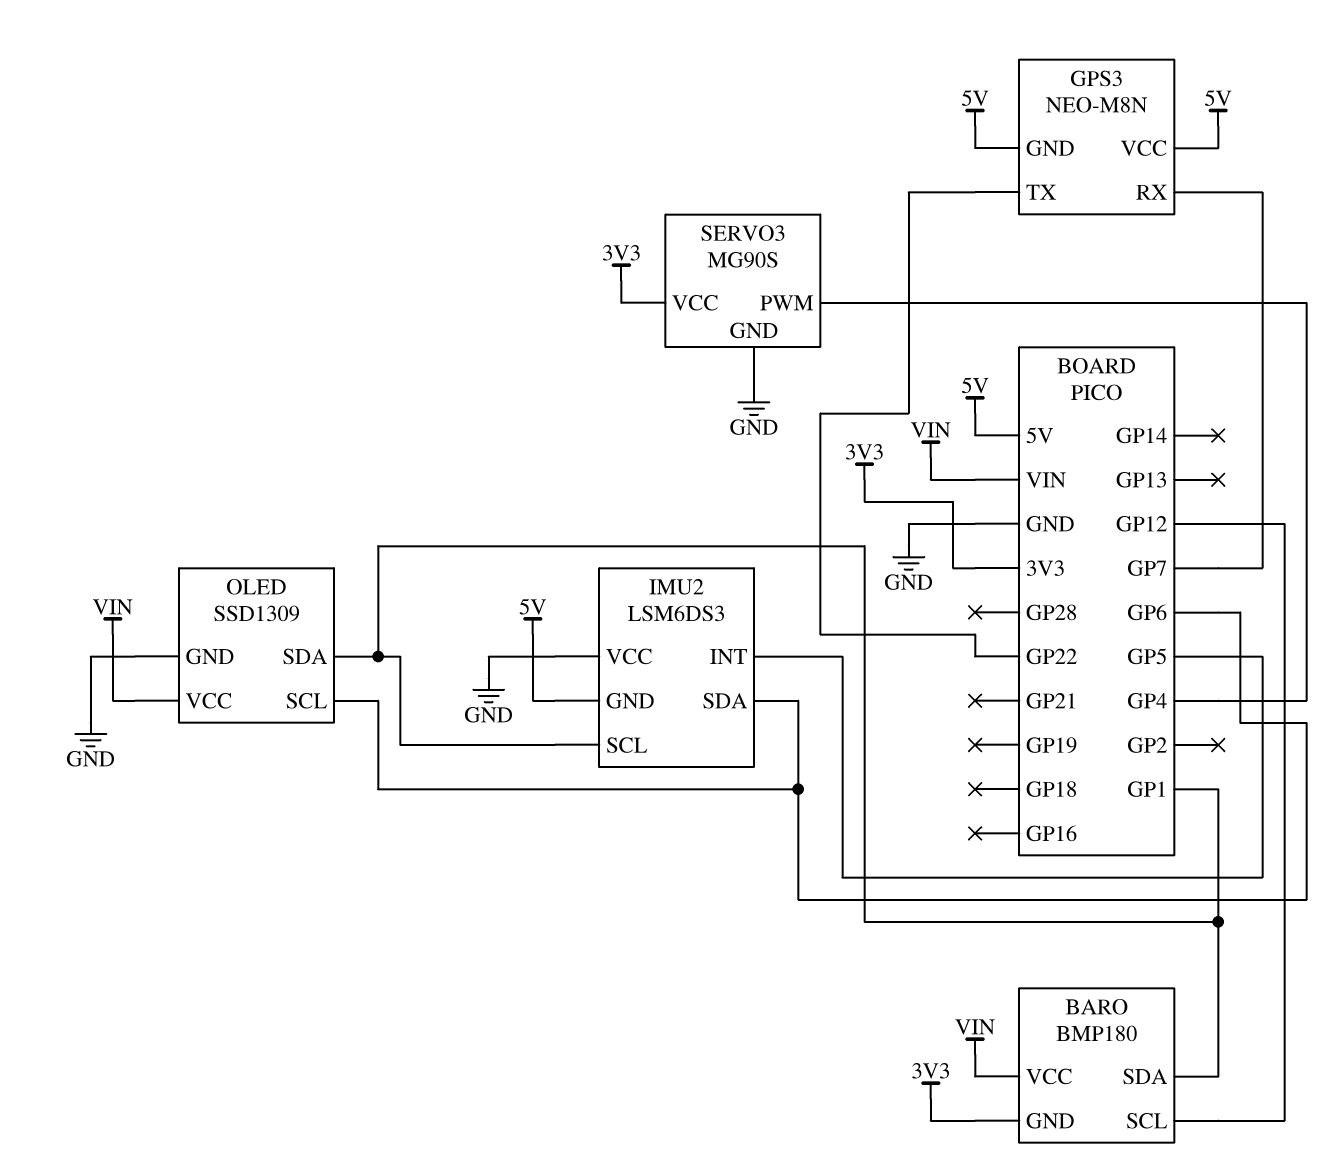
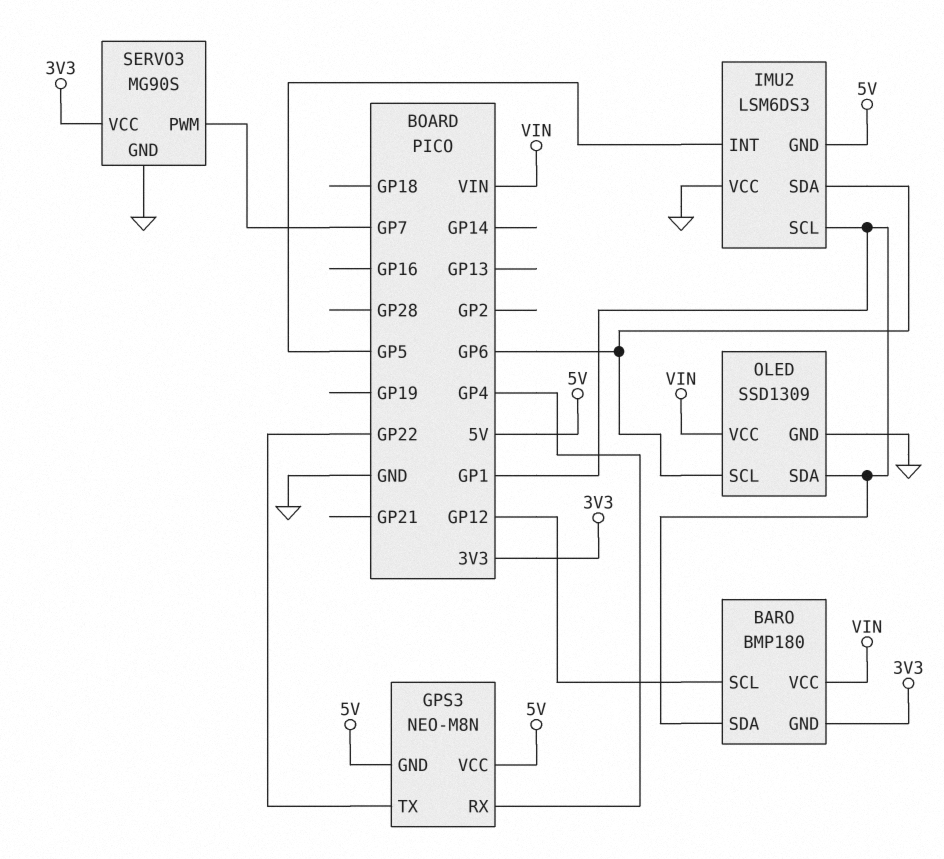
GPS3 pin RX: GP7 -> GP4
SERVO3 pin PWM: GP4 -> GP7

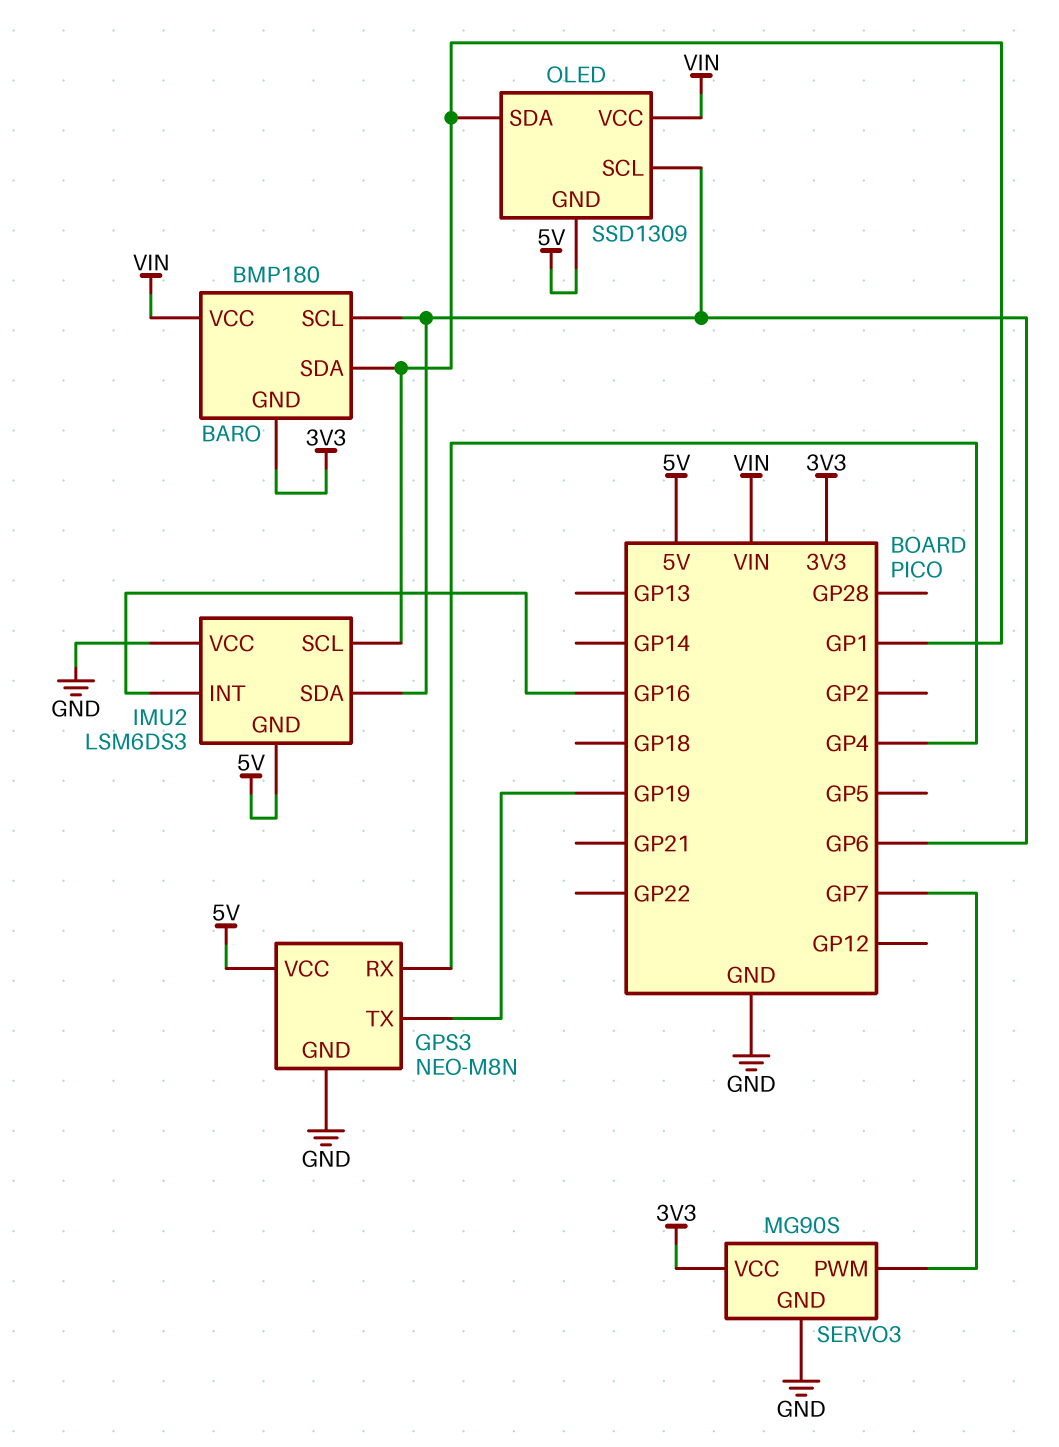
BARO pin SCL: GP12 -> GP6
GPS3 pin GND: 5V -> GND
GPS3 pin TX: GP22 -> GP19
IMU2 pin INT: GP5 -> GP16
OLED pin GND: GND -> 5V

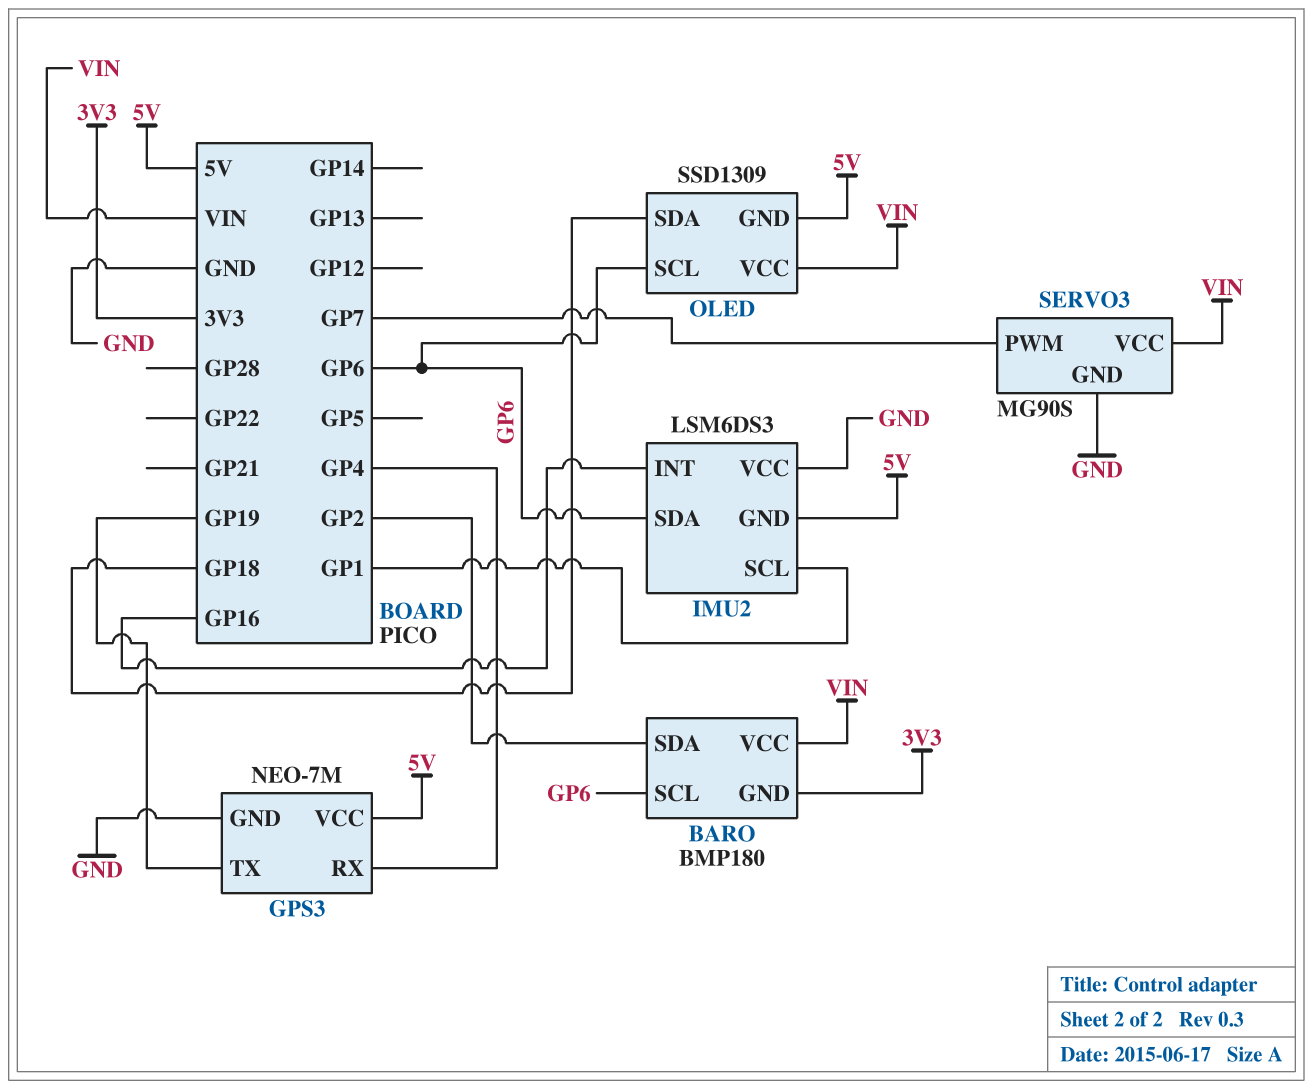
BARO pin SDA: GP1 -> GP2
GPS3: NEO-M8N -> NEO-7M
OLED pin SDA: GP1 -> GP18
SERVO3 pin VCC: 3V3 -> VIN

